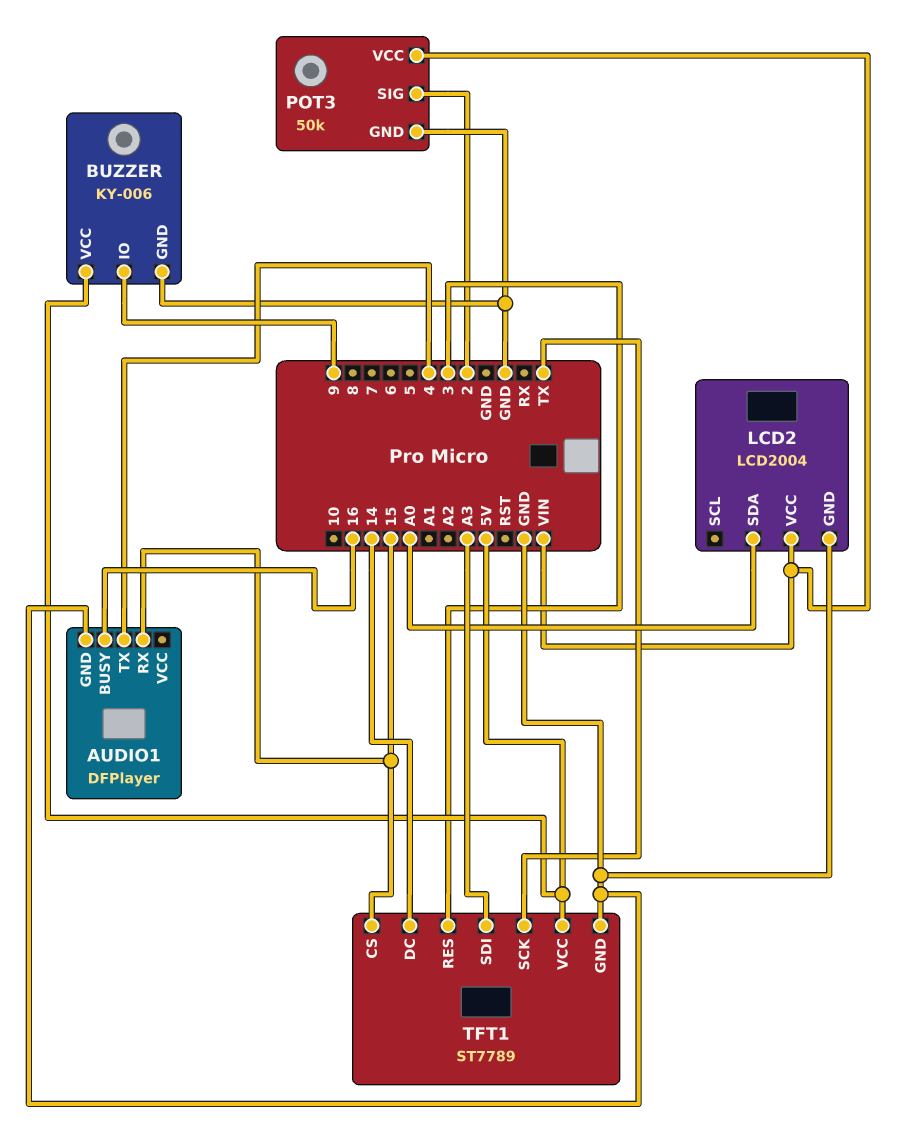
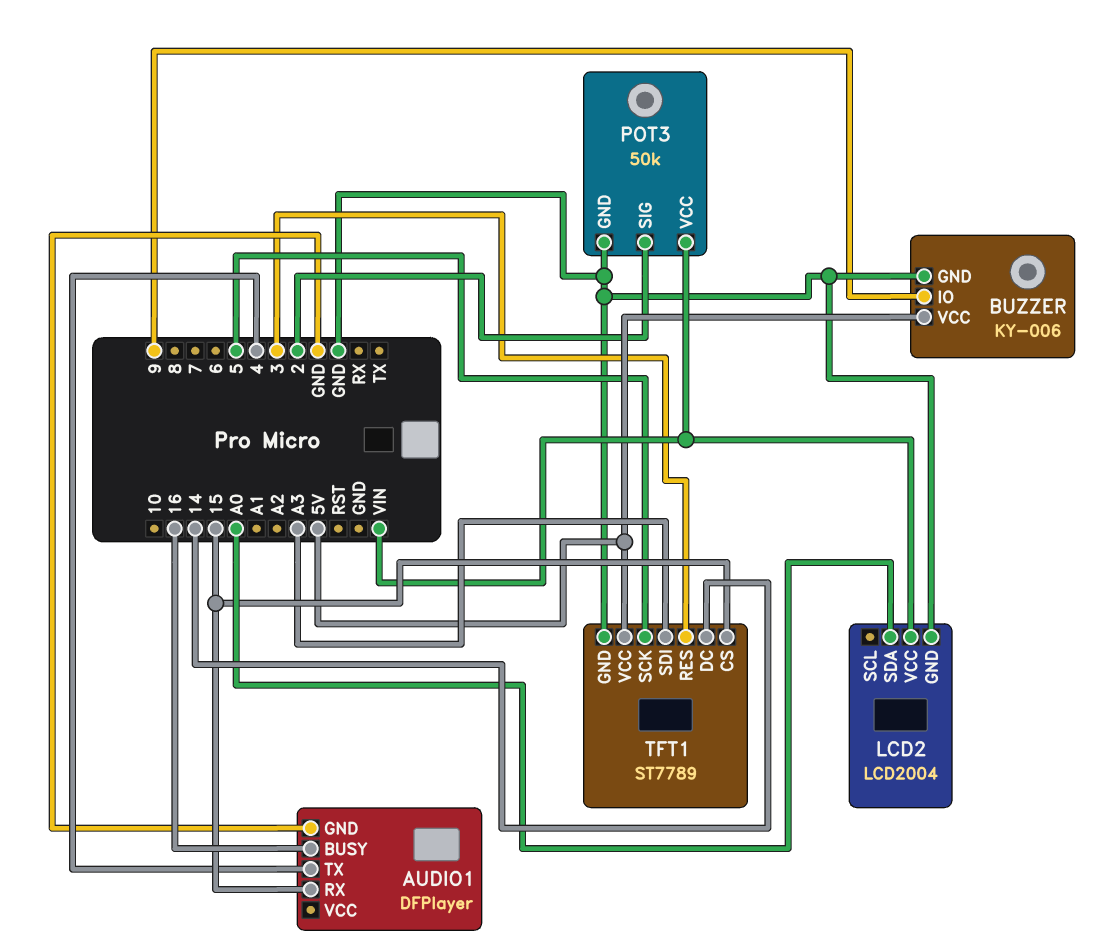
TFT1 pin SCK: TX -> 5

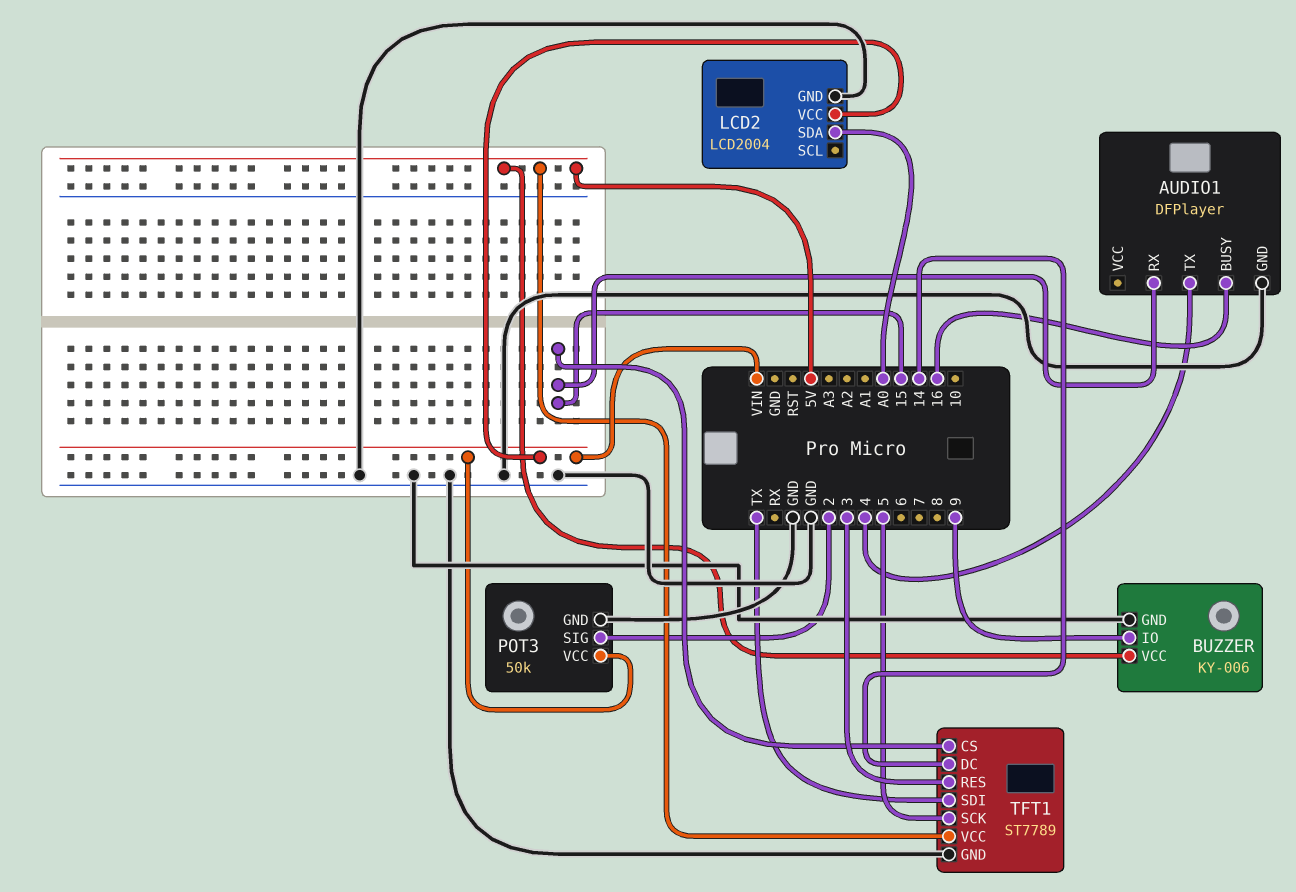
TFT1 pin SDI: A3 -> TX

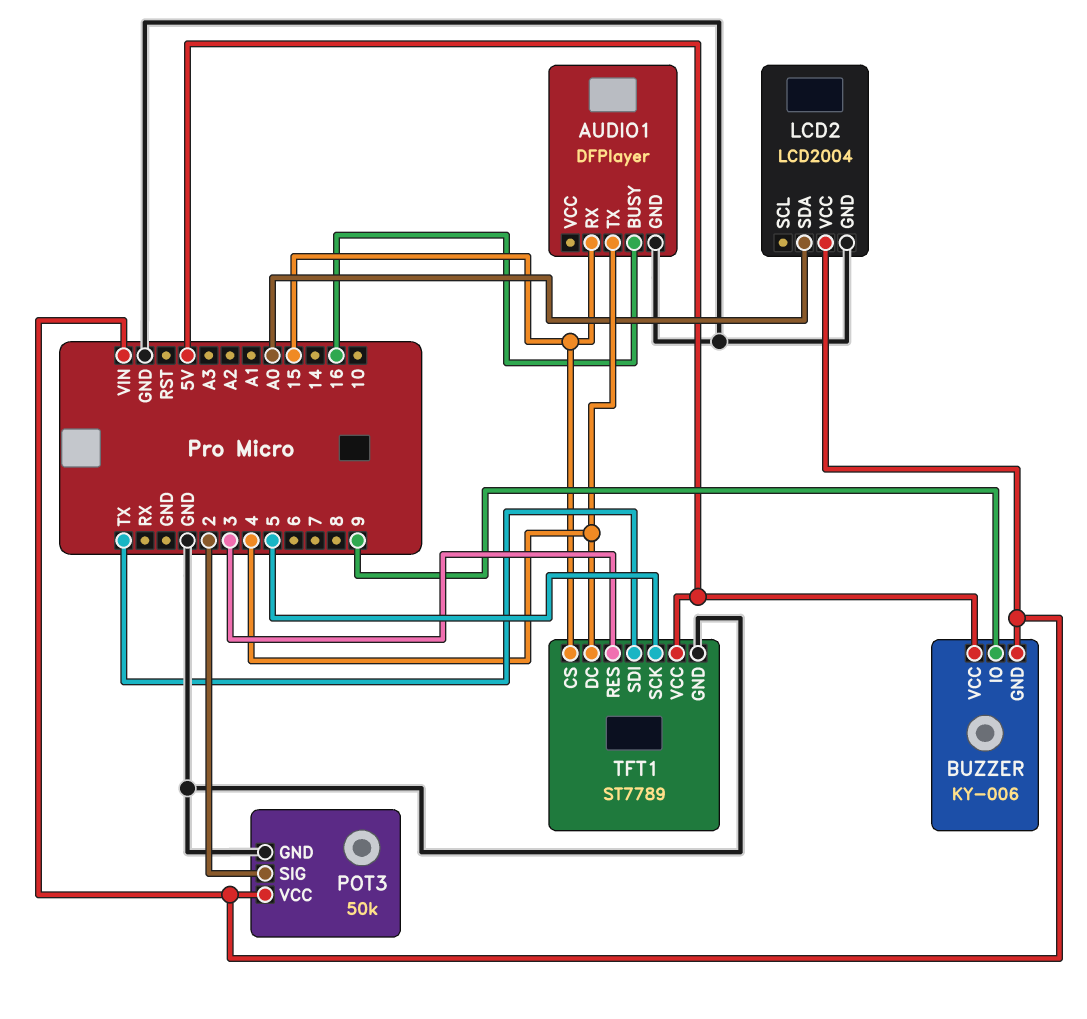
BUZZER pin GND: GND -> VIN
TFT1 pin DC: 14 -> 4

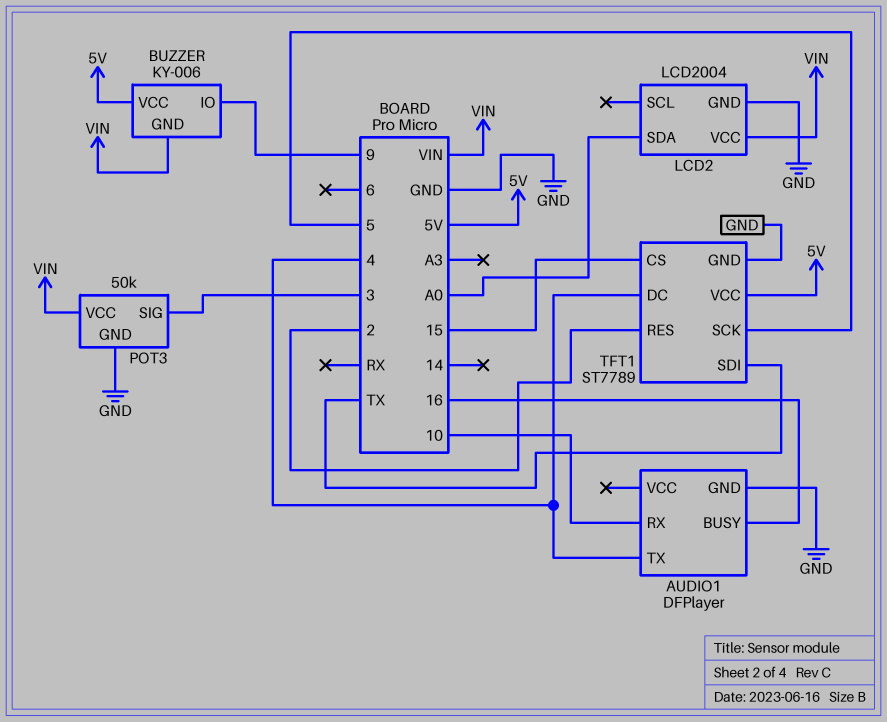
AUDIO1 pin RX: 15 -> 10
POT3 pin SIG: 2 -> 3
TFT1 pin RES: 3 -> 2

